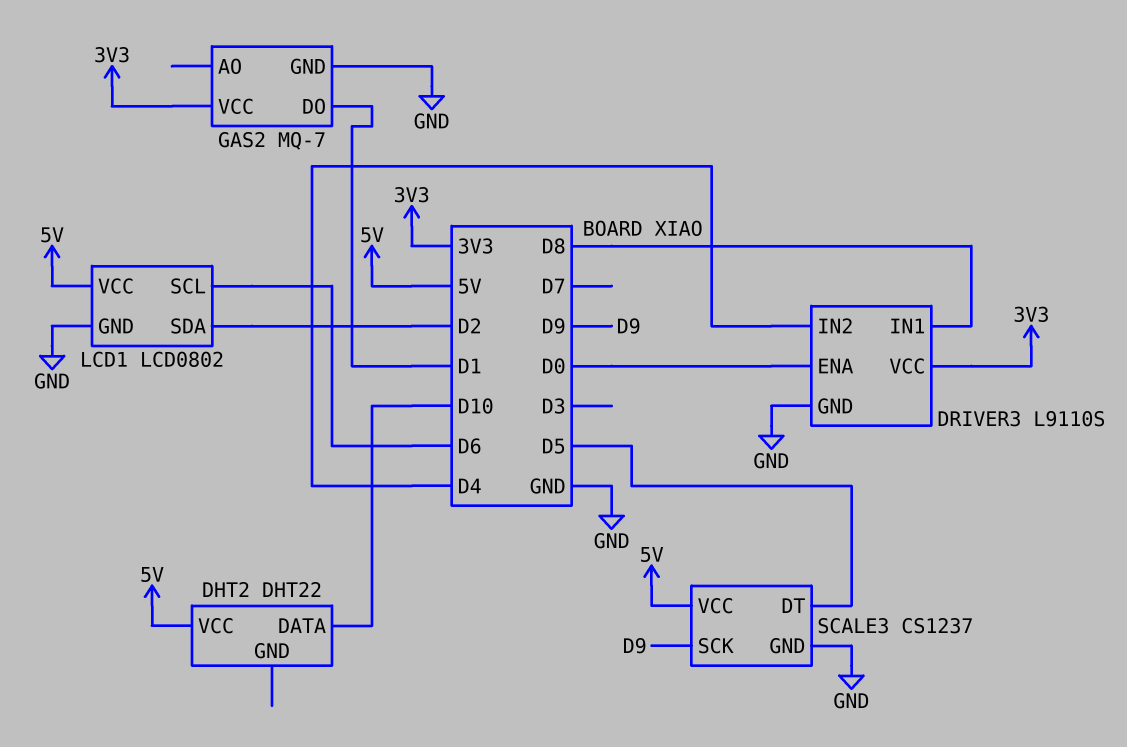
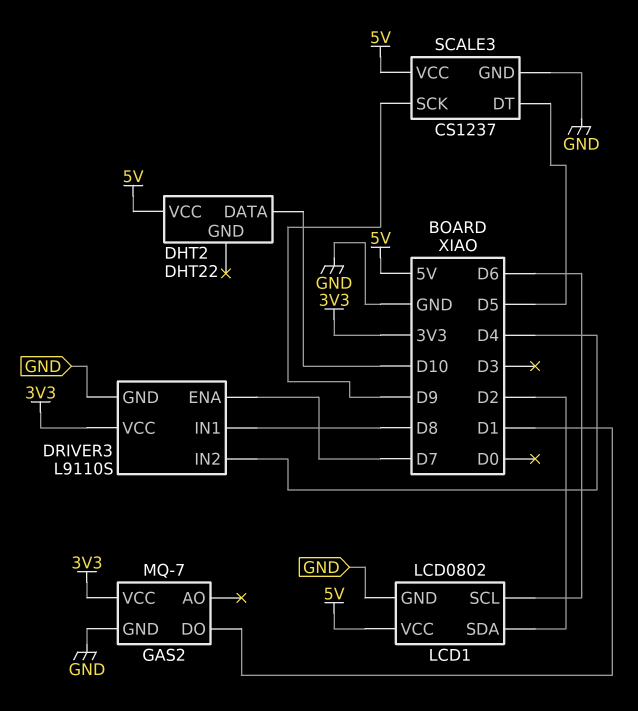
DRIVER3 pin ENA: D0 -> D7

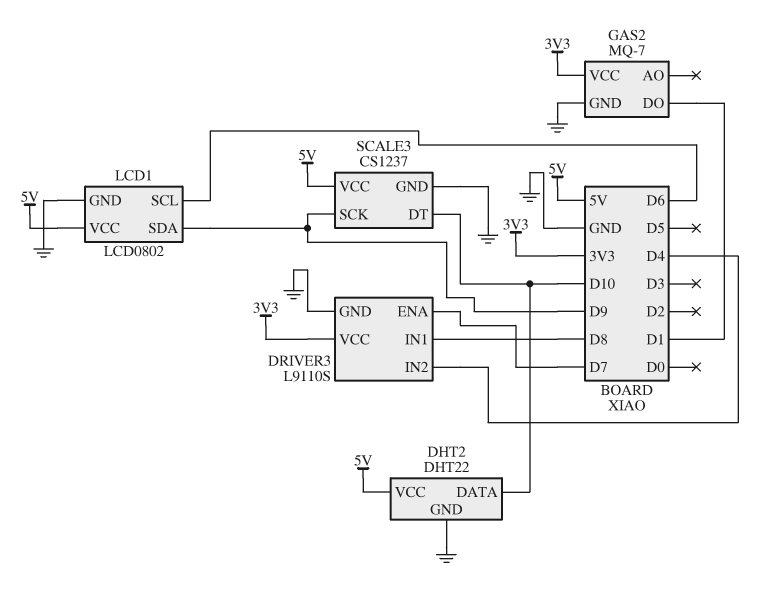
DHT2 pin GND: none -> GND
LCD1 pin SDA: D2 -> D9
SCALE3 pin DT: D5 -> D10

